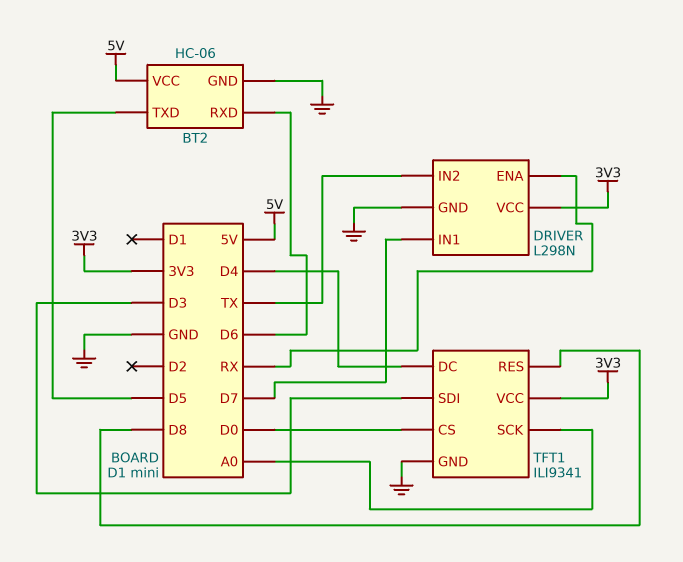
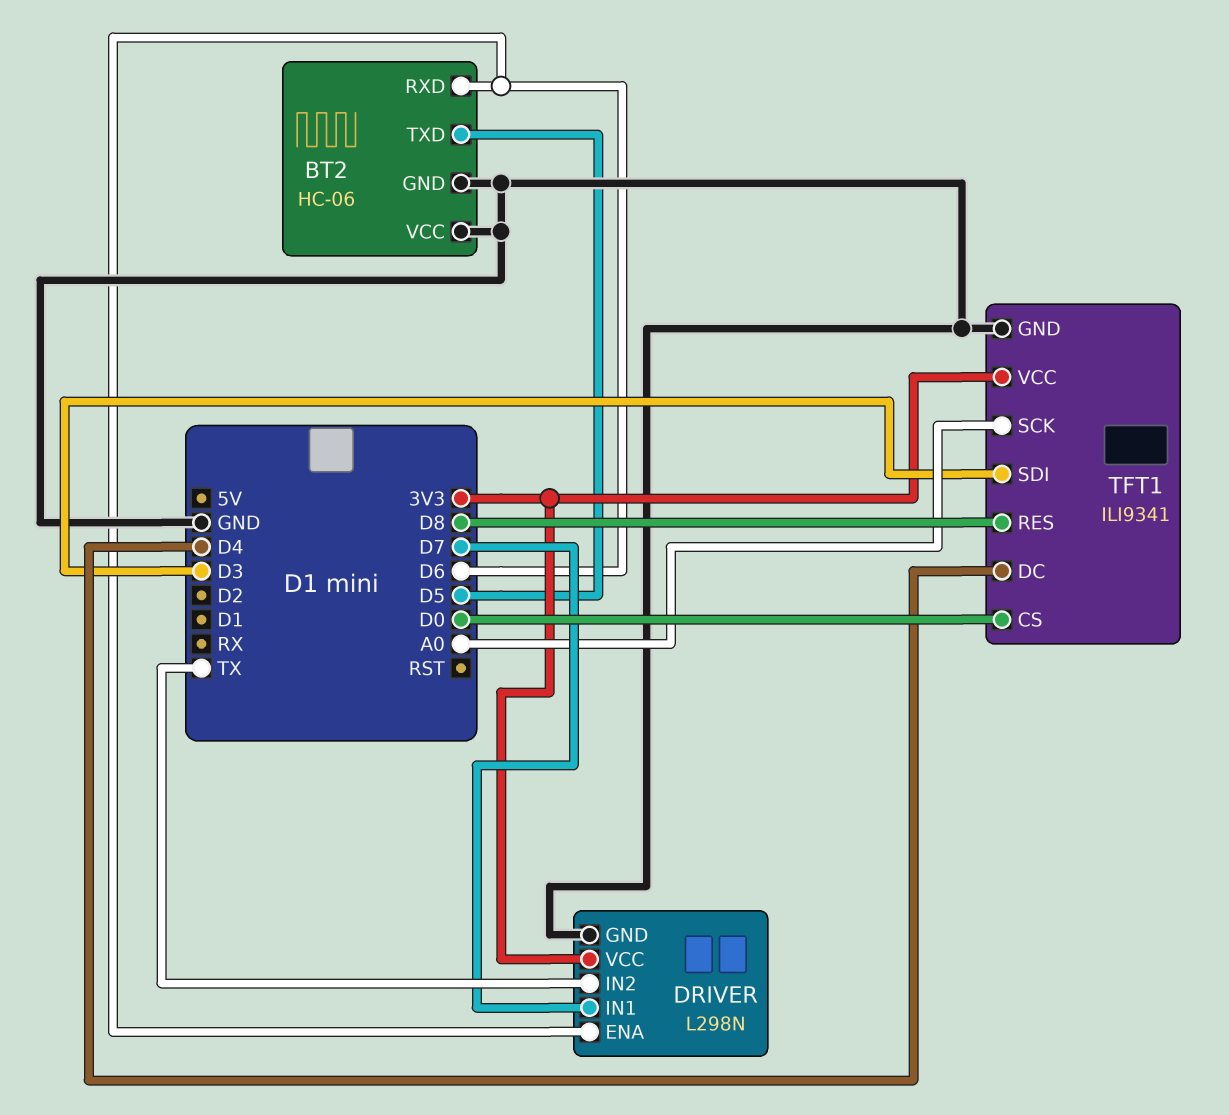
BT2 pin VCC: 5V -> GND
DRIVER pin ENA: RX -> D6

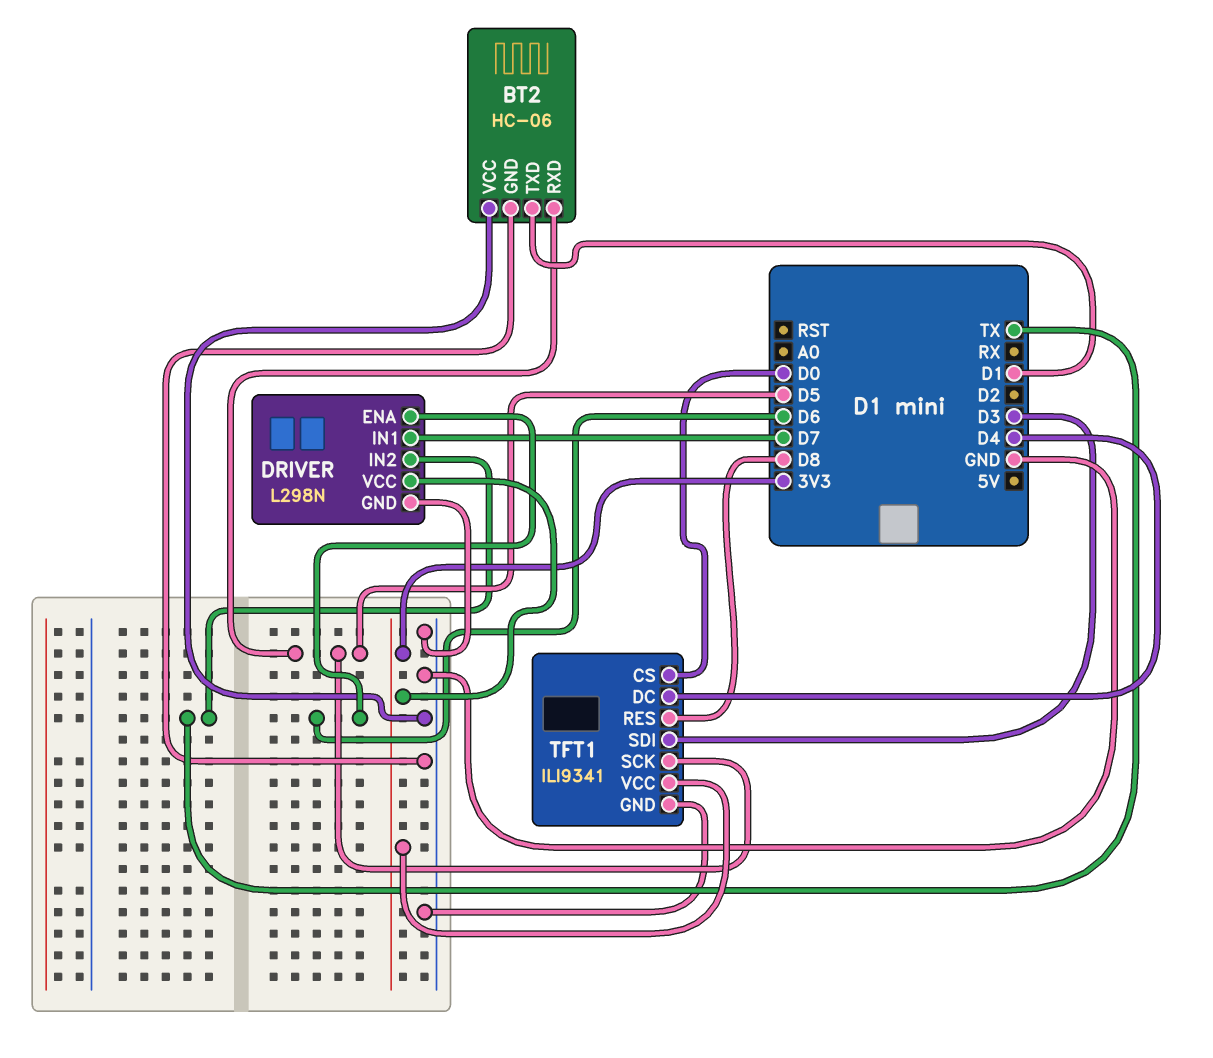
BT2 pin RXD: D6 -> D5
BT2 pin TXD: D5 -> D1
TFT1 pin SCK: A0 -> D5

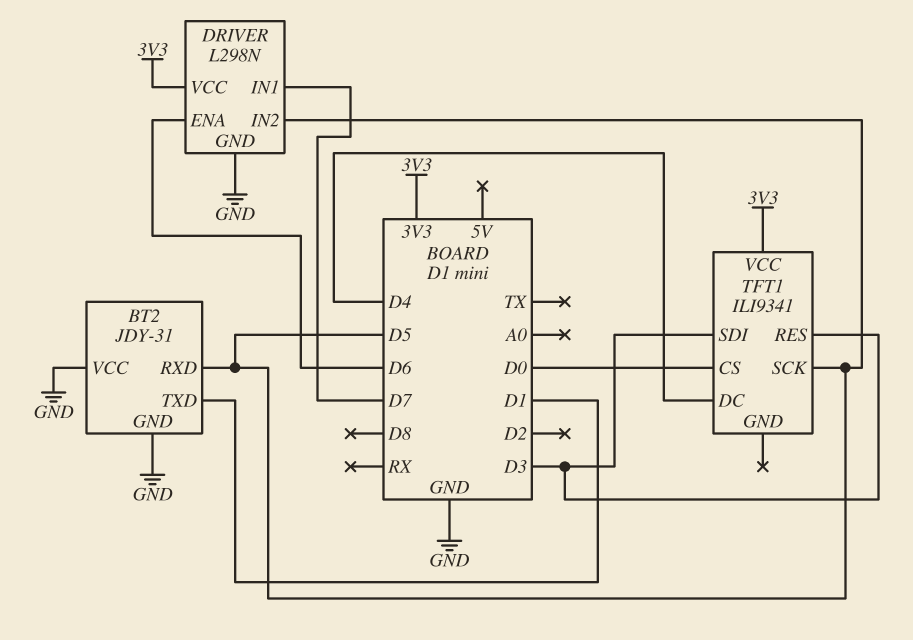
BT2: HC-06 -> JDY-31
DRIVER pin IN2: TX -> D5
TFT1 pin GND: GND -> none
TFT1 pin RES: D8 -> D3

